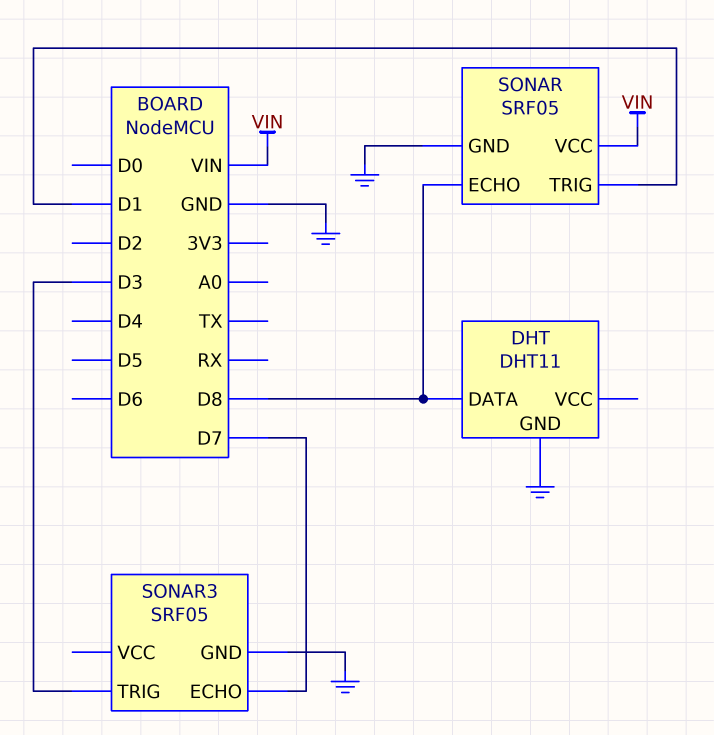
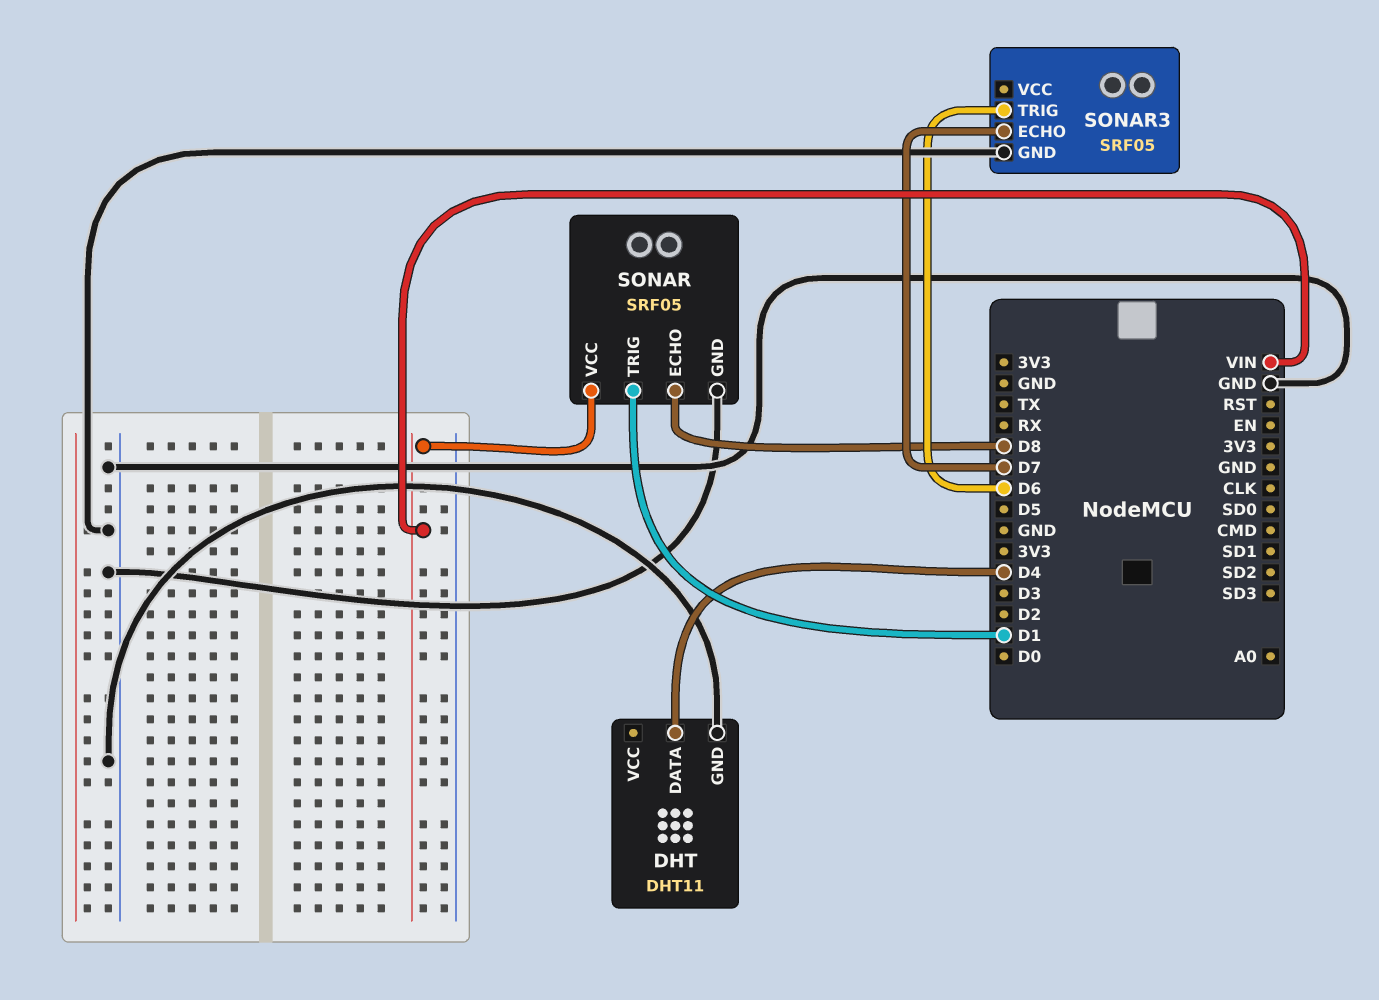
DHT pin DATA: D8 -> D4
SONAR3 pin TRIG: D3 -> D6

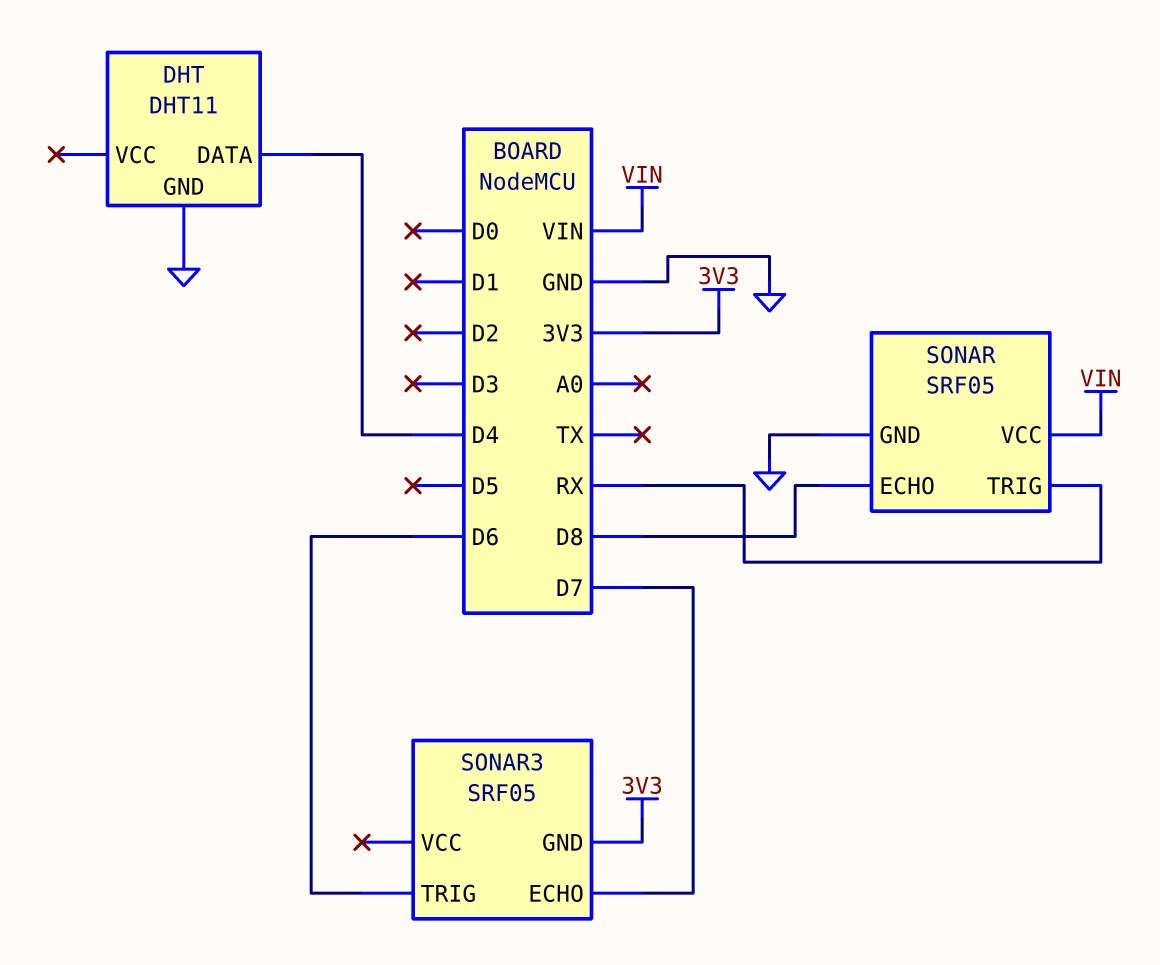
SONAR pin TRIG: D1 -> RX
SONAR3 pin GND: GND -> 3V3

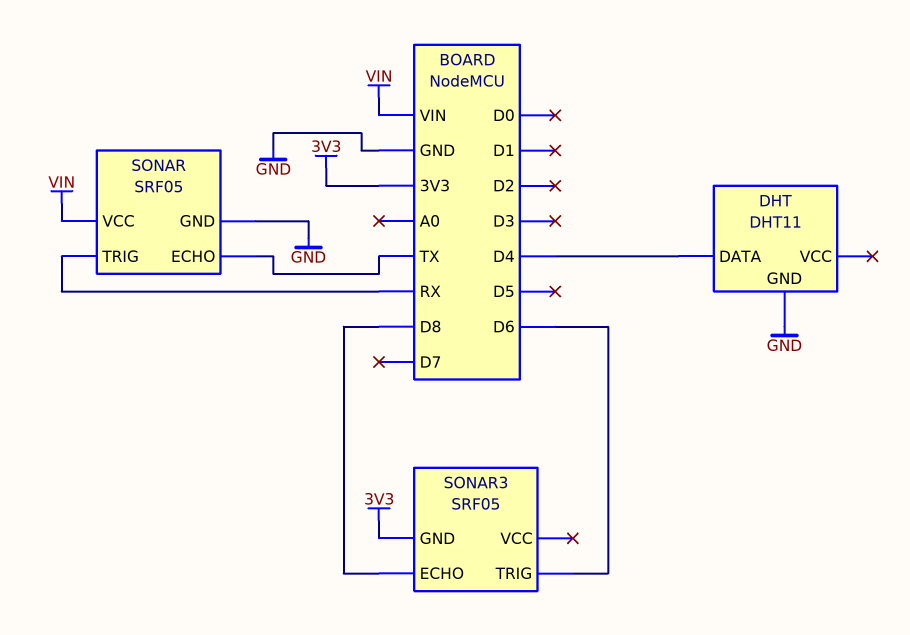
SONAR pin ECHO: D8 -> TX
SONAR3 pin ECHO: D7 -> D8

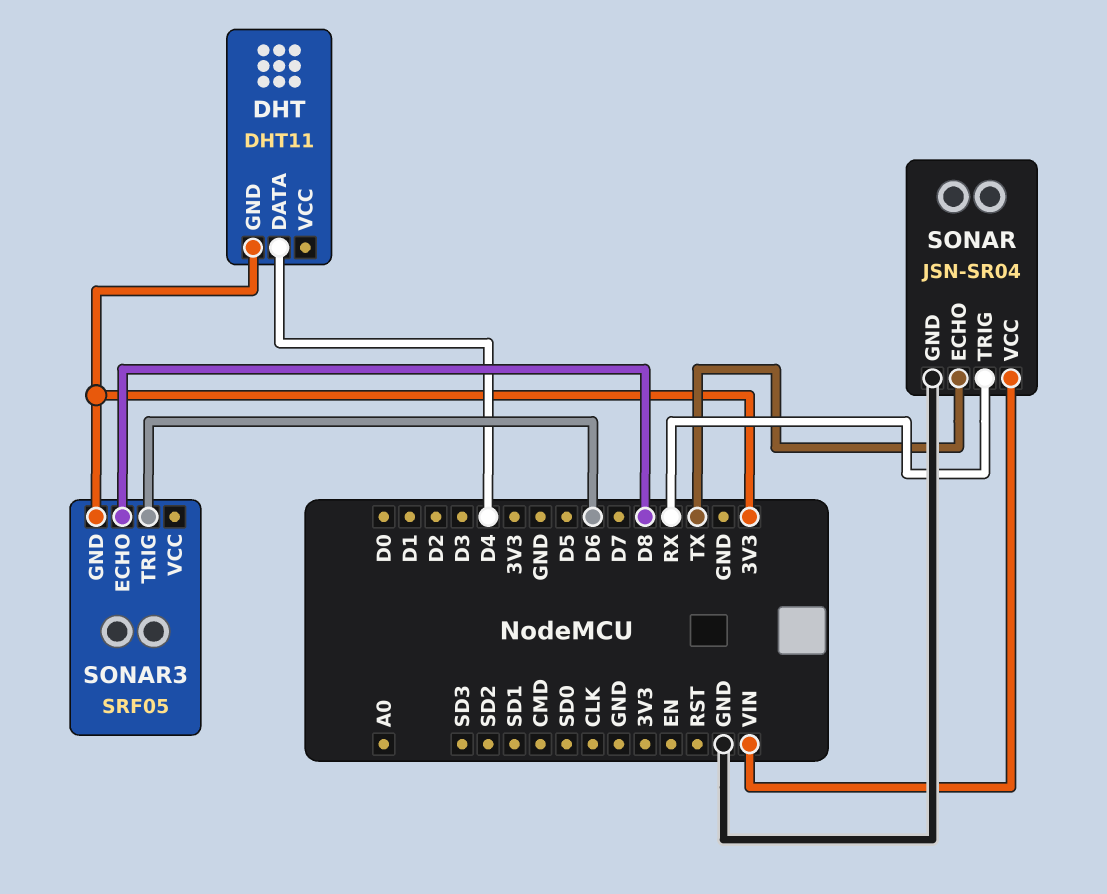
DHT pin GND: GND -> 3V3
SONAR: SRF05 -> JSN-SR04

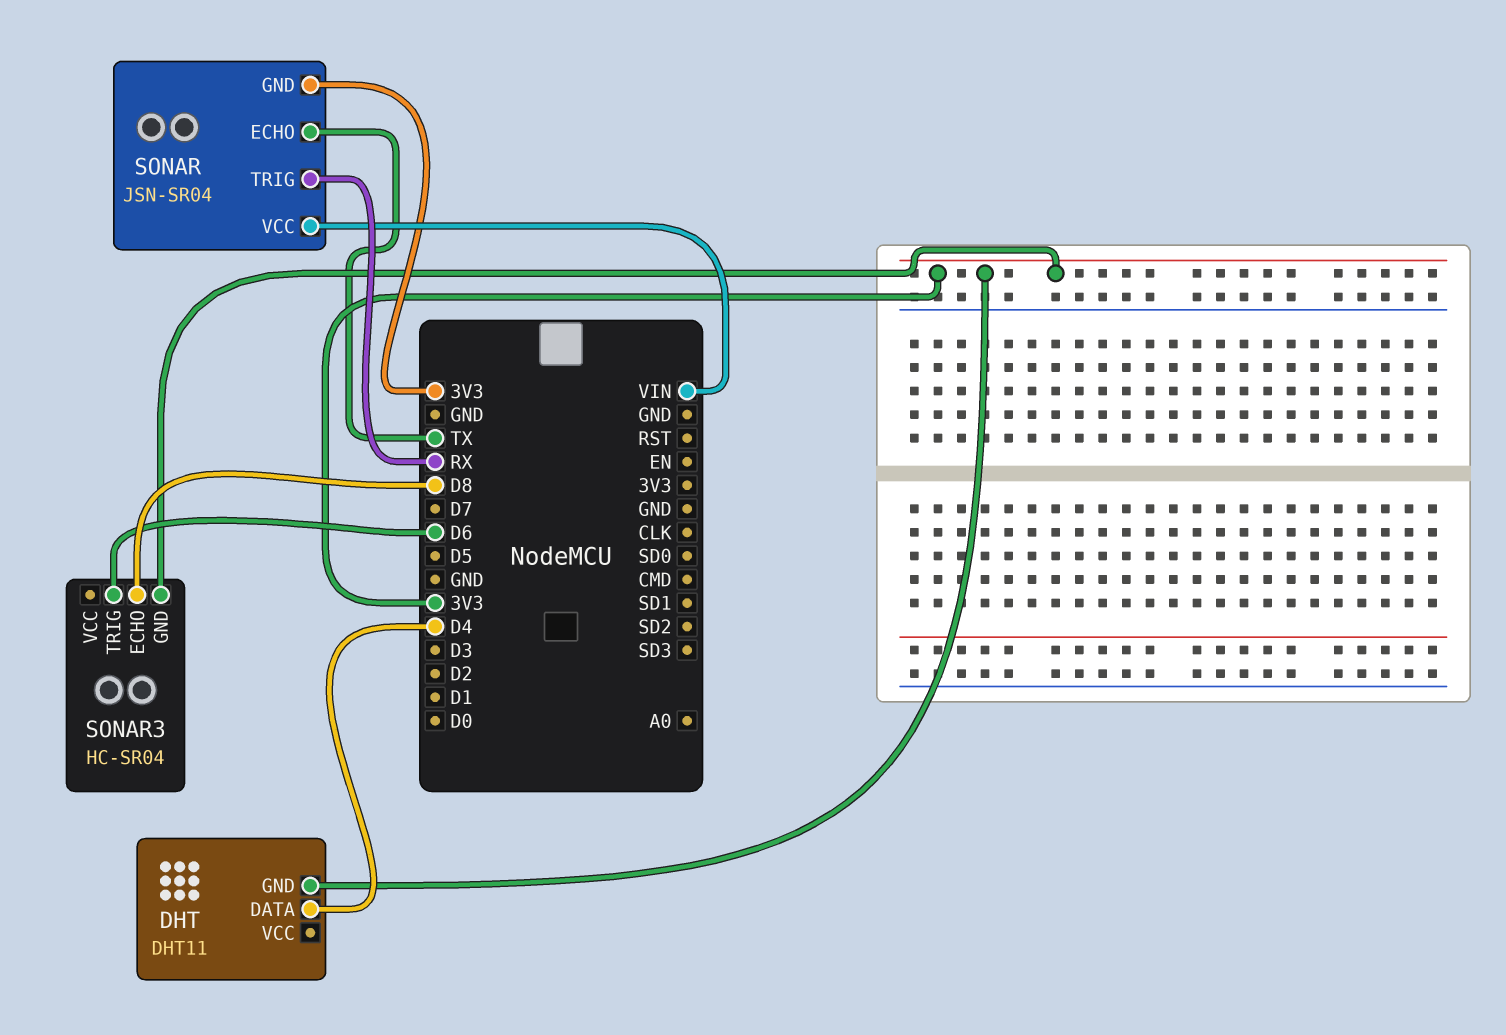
SONAR pin GND: GND -> 3V3
SONAR3: SRF05 -> HC-SR04

